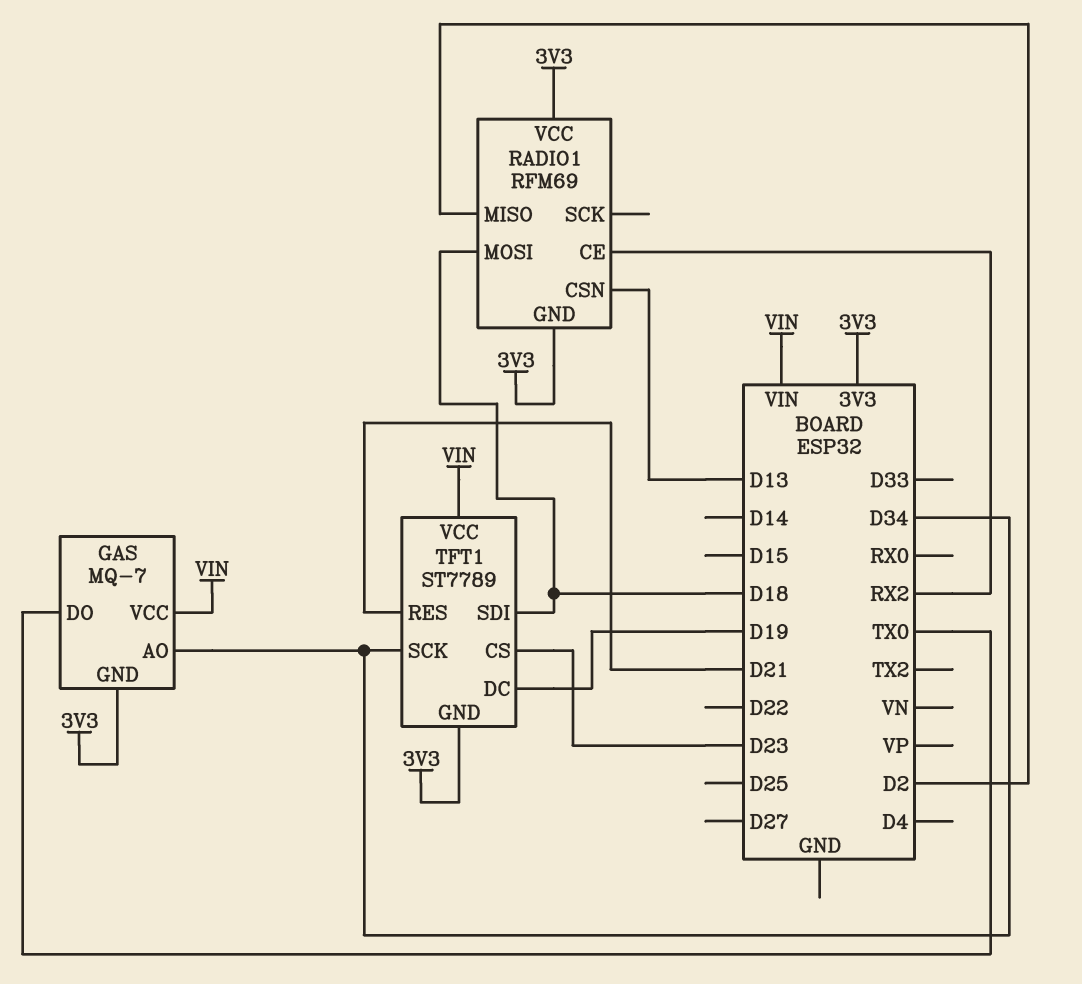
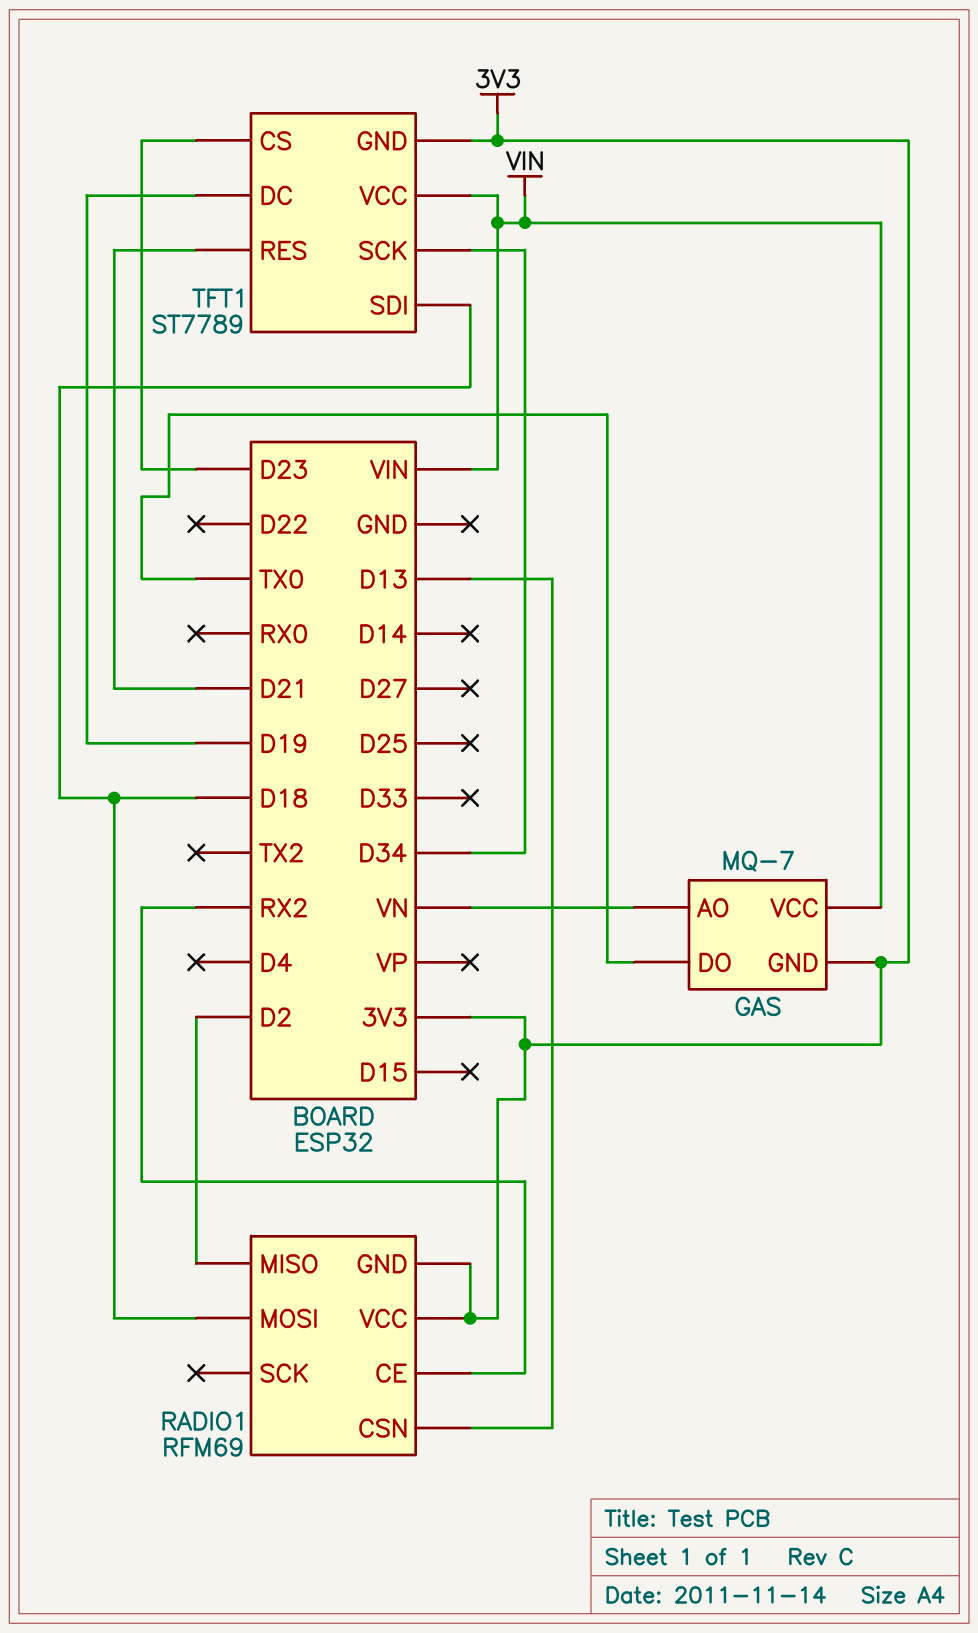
GAS pin AO: D34 -> VN

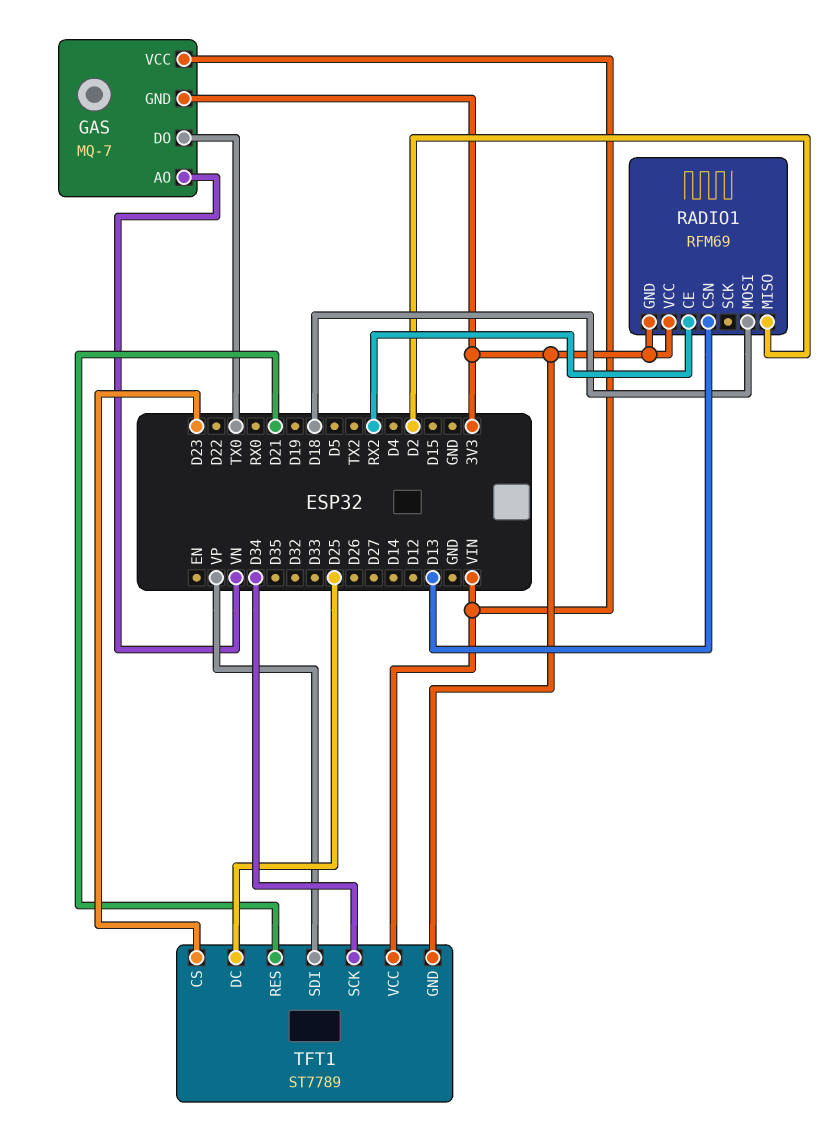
TFT1 pin DC: D19 -> D25
TFT1 pin SDI: D18 -> VP

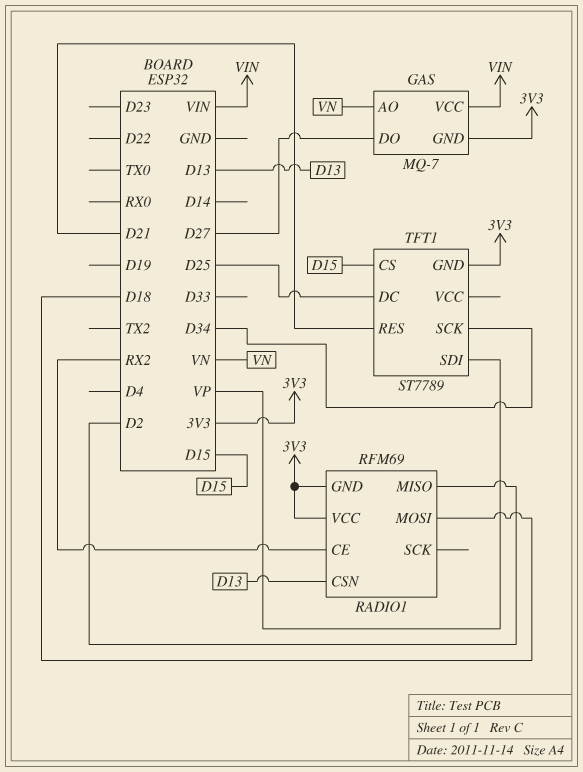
GAS pin DO: TX0 -> D27
TFT1 pin CS: D23 -> D15
TFT1 pin VCC: VIN -> none

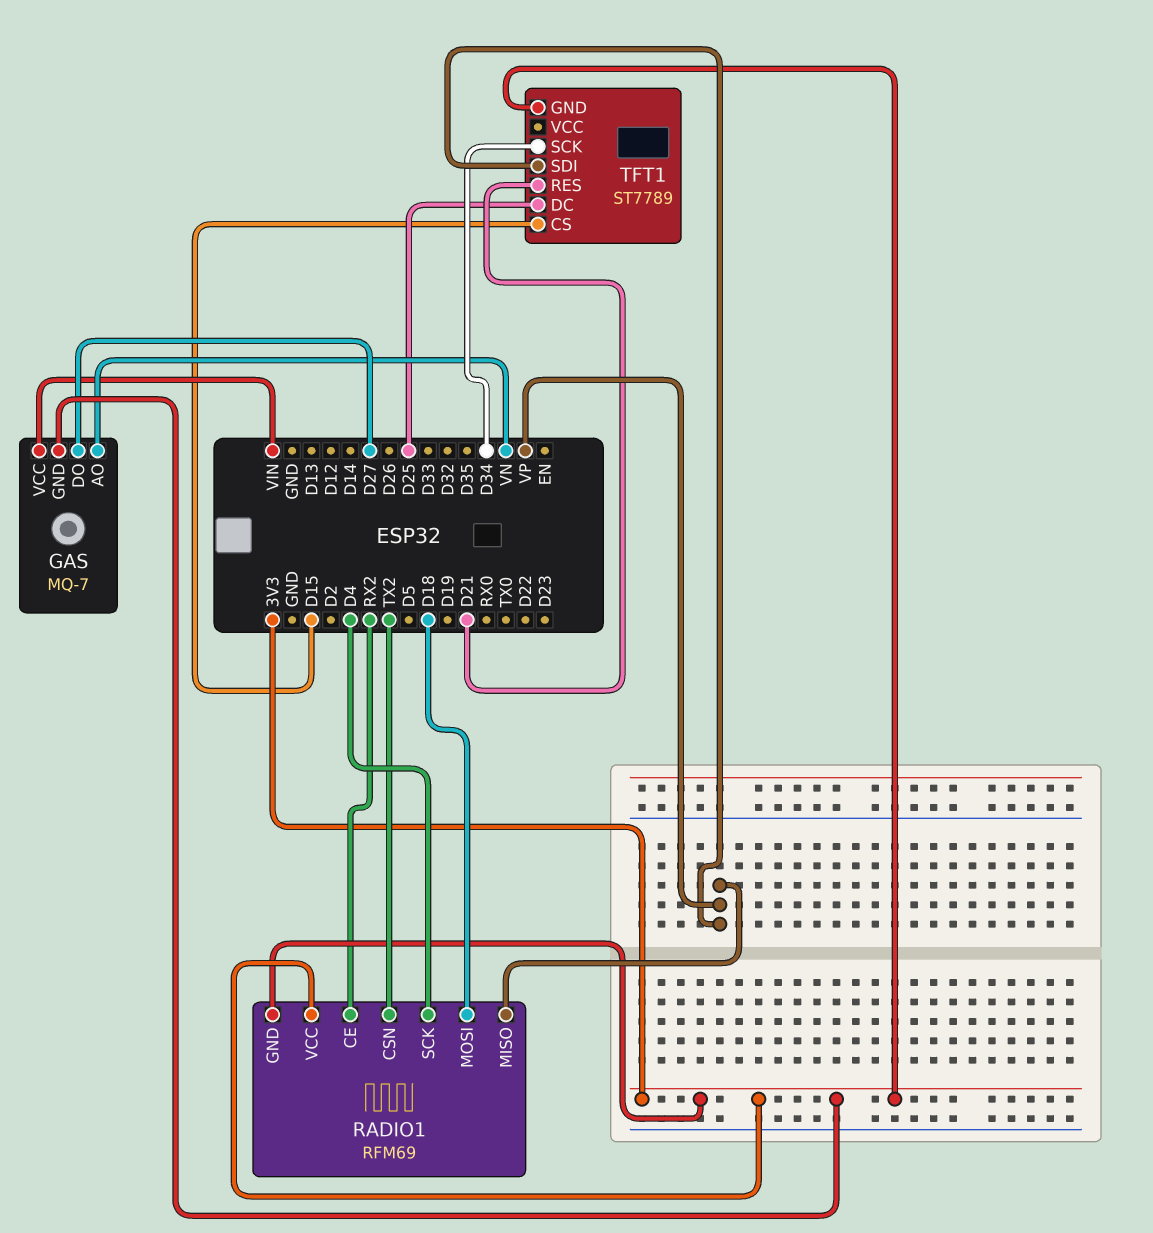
RADIO1 pin CSN: D13 -> TX2
RADIO1 pin MISO: D2 -> VP
RADIO1 pin SCK: none -> D4

